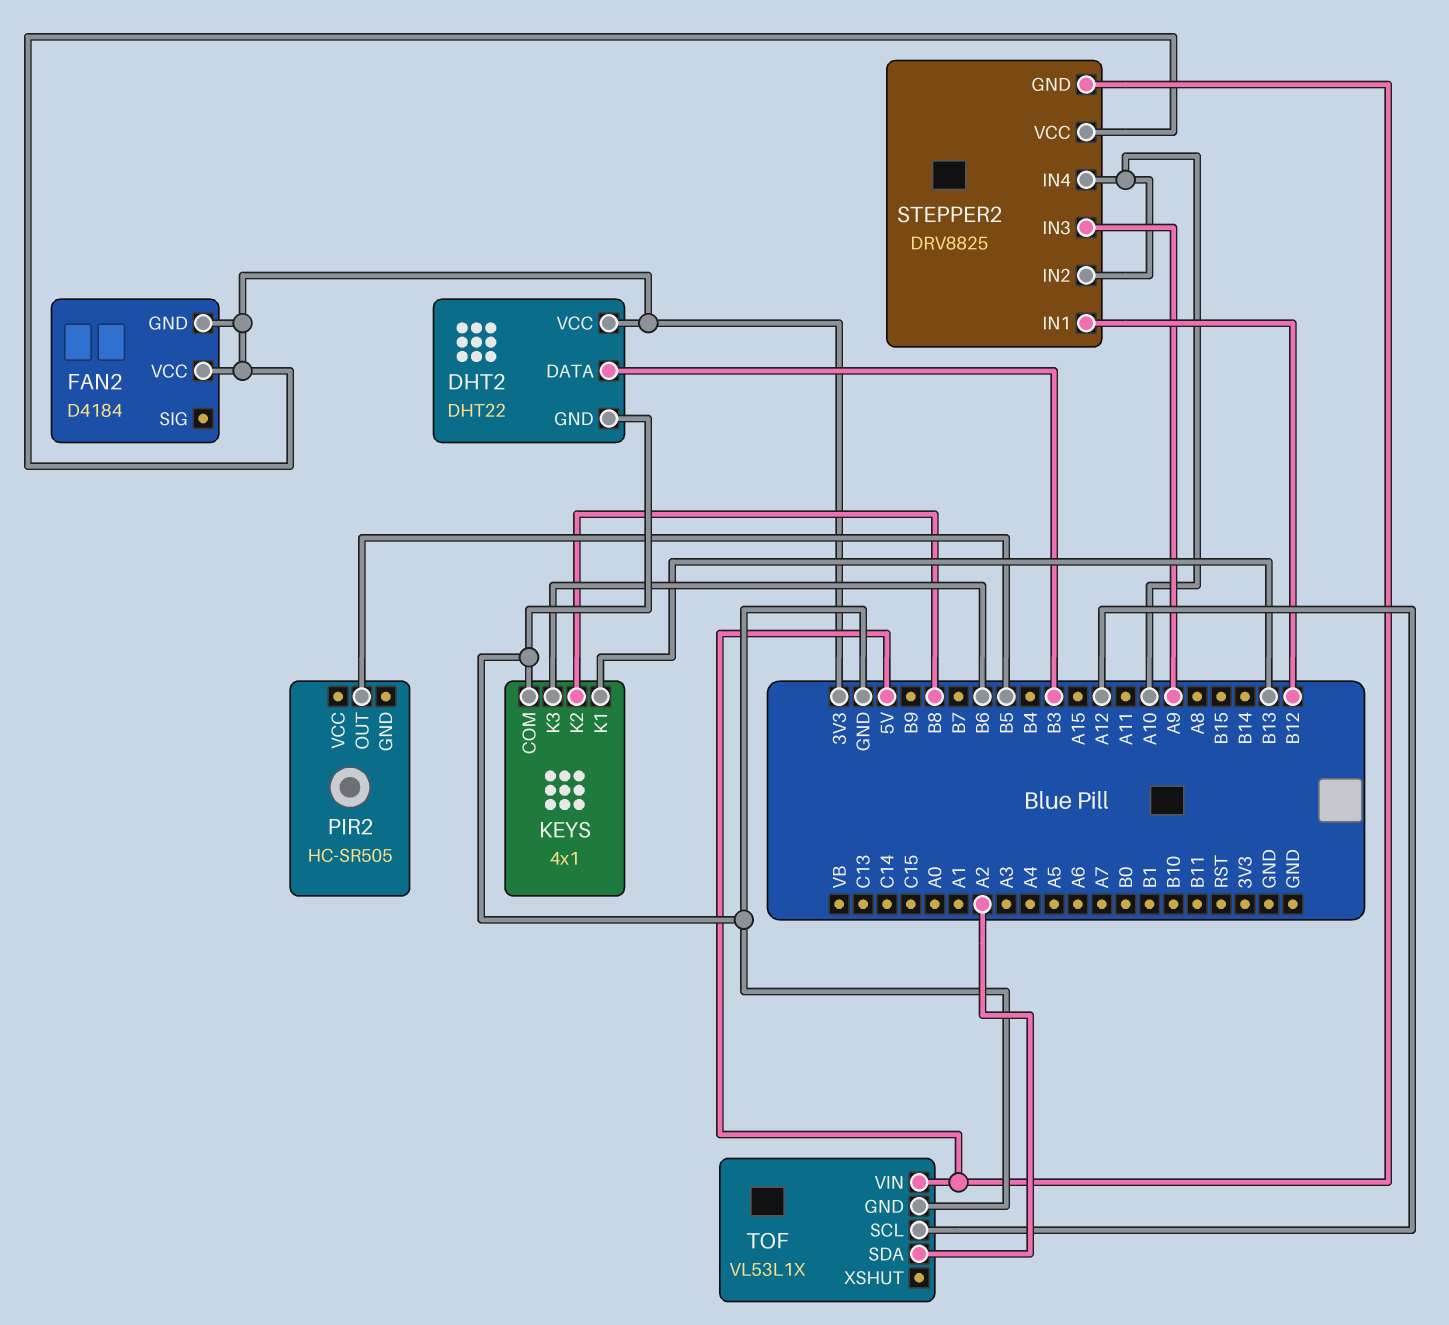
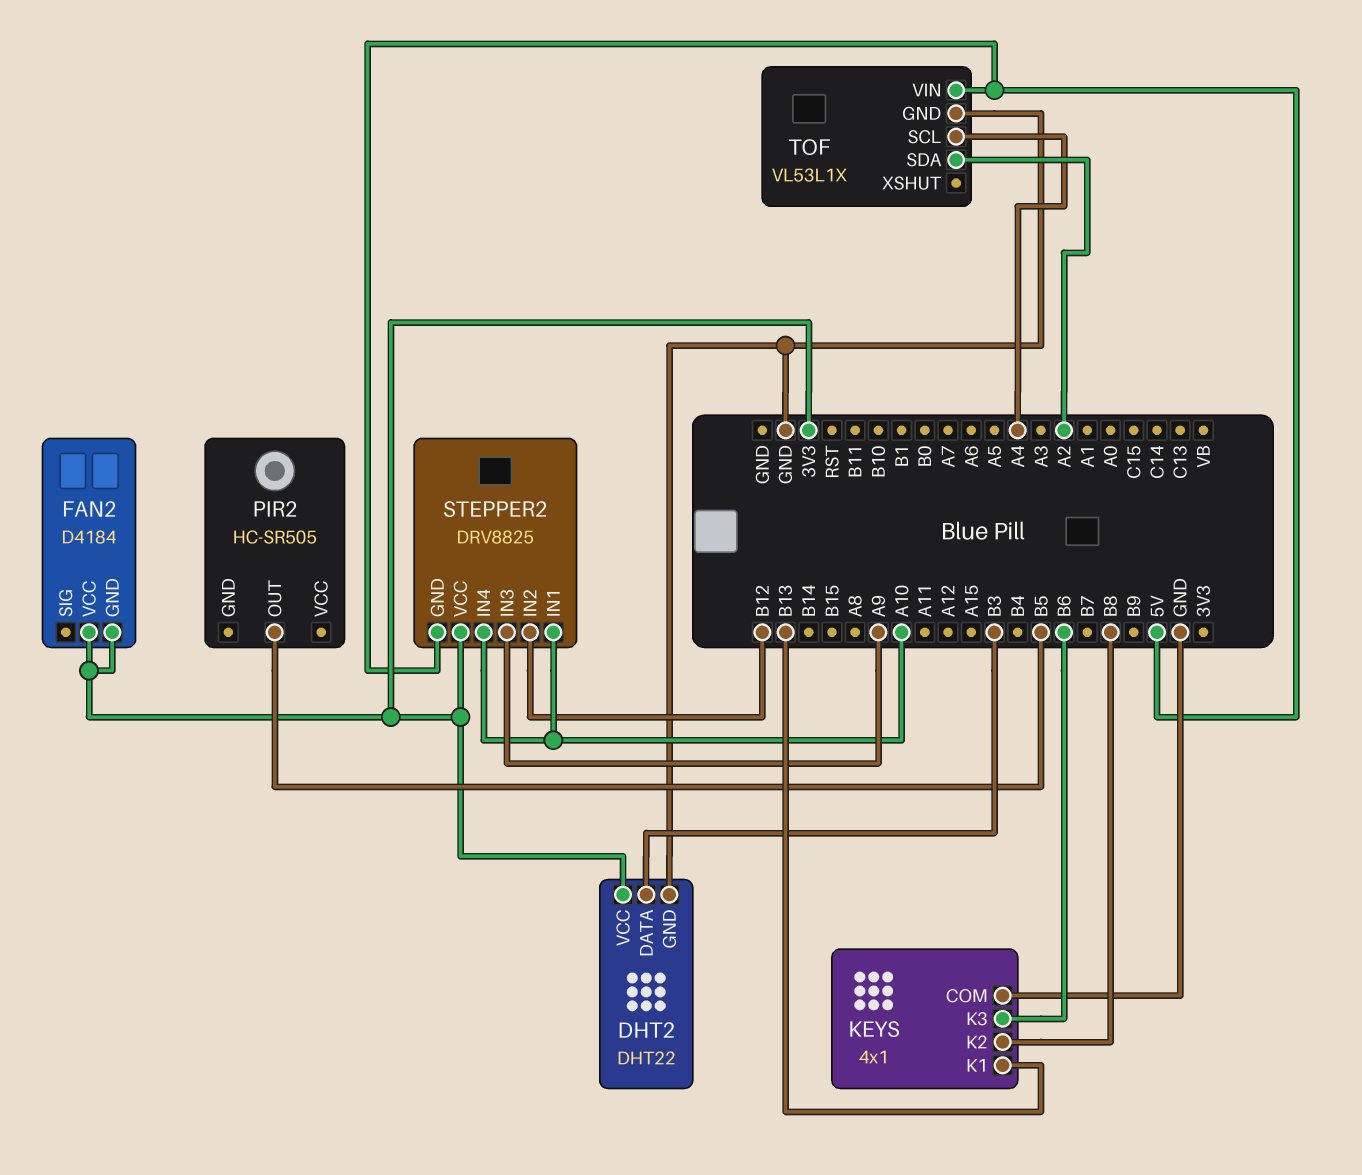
STEPPER2 pin IN1: B12 -> A10
STEPPER2 pin IN2: A10 -> B12
TOF pin SCL: A12 -> A4

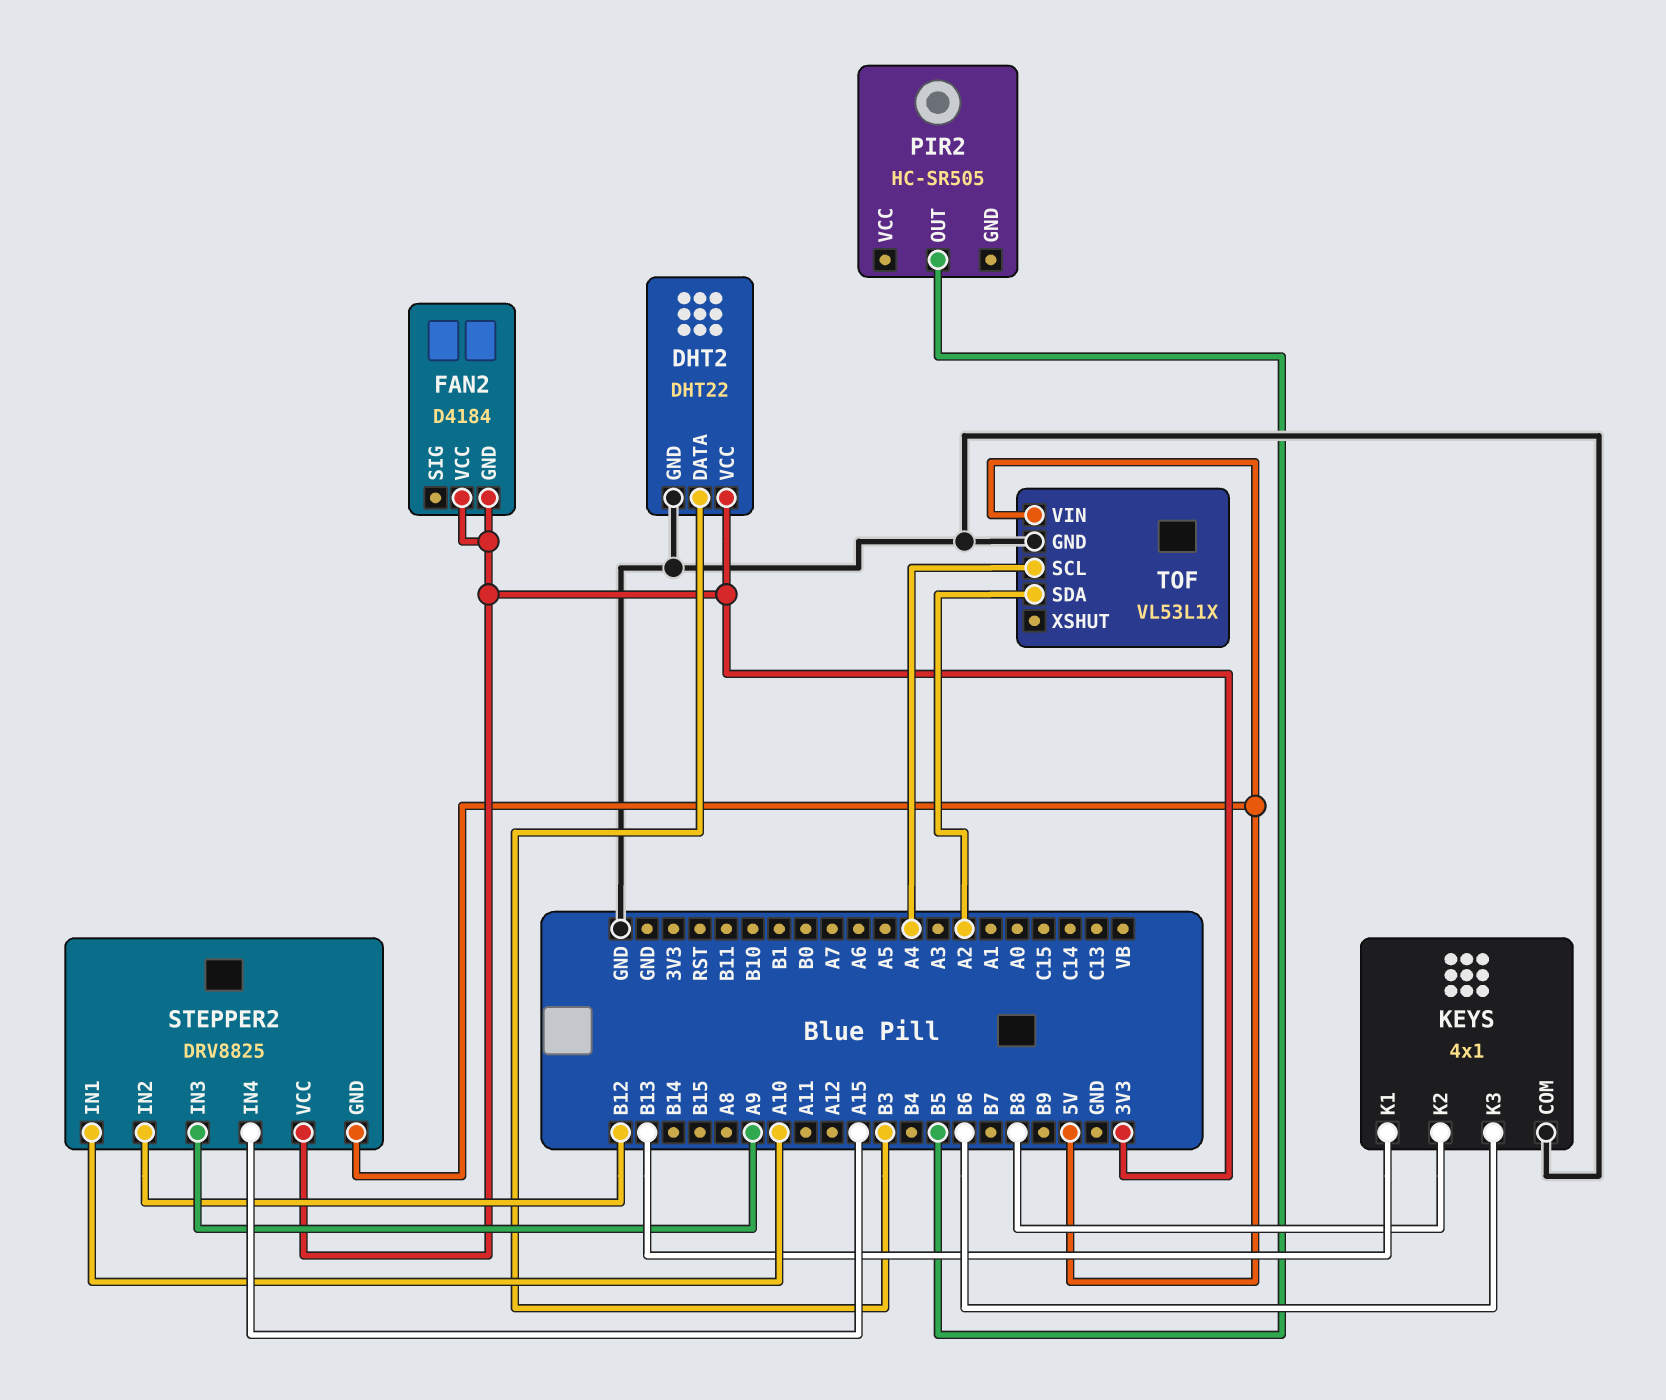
STEPPER2 pin IN4: A10 -> A15

